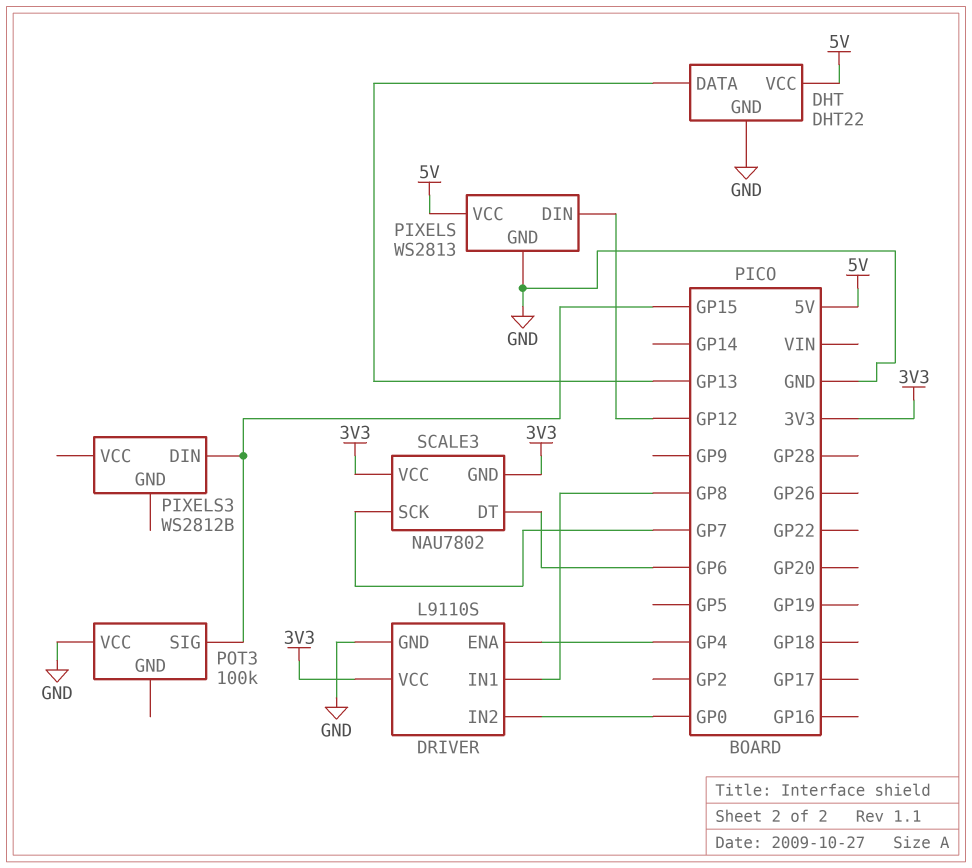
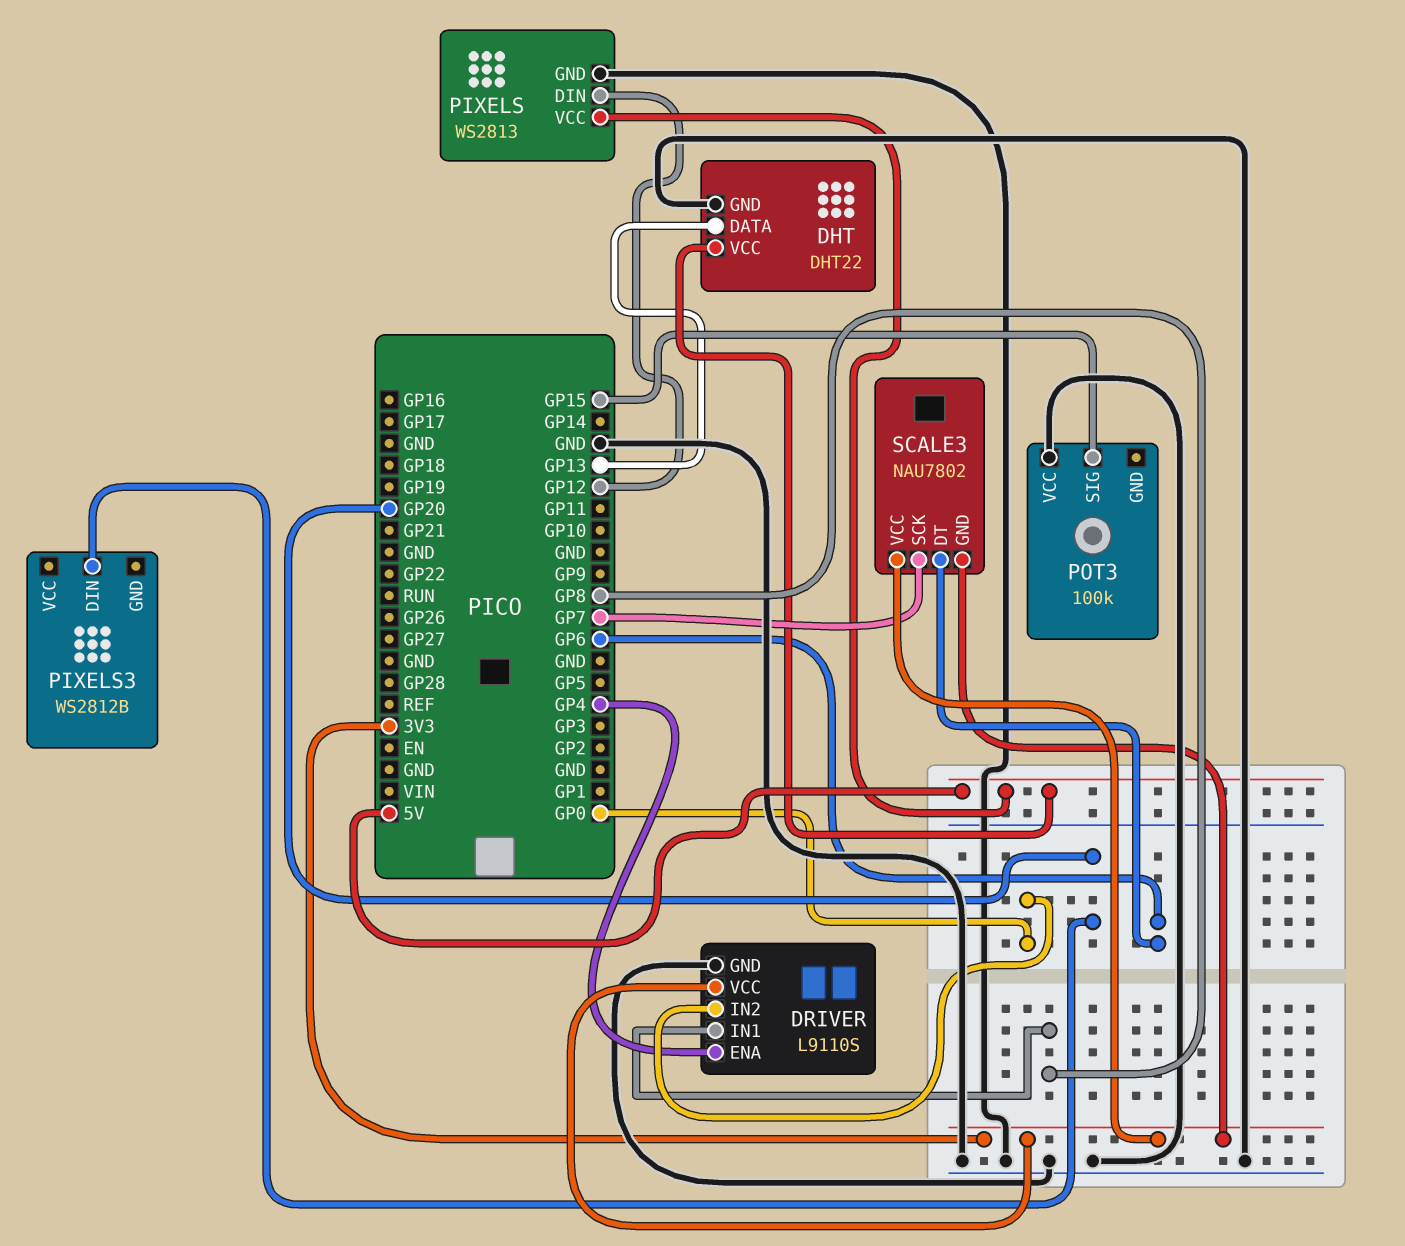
PIXELS3 pin DIN: GP15 -> GP20

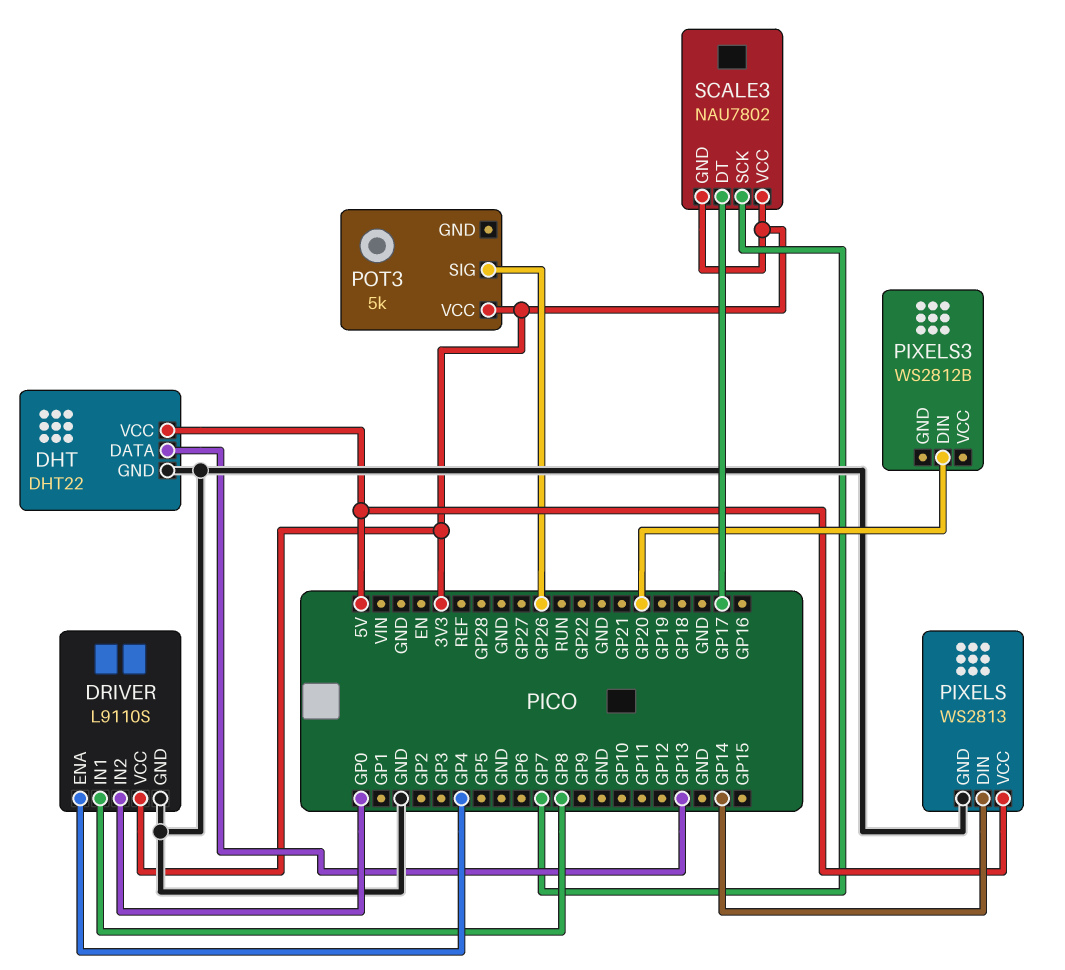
PIXELS pin DIN: GP12 -> GP14
POT3: 100k -> 5k
POT3 pin SIG: GP15 -> GP26
POT3 pin VCC: GND -> 3V3
SCALE3 pin DT: GP6 -> GP17

